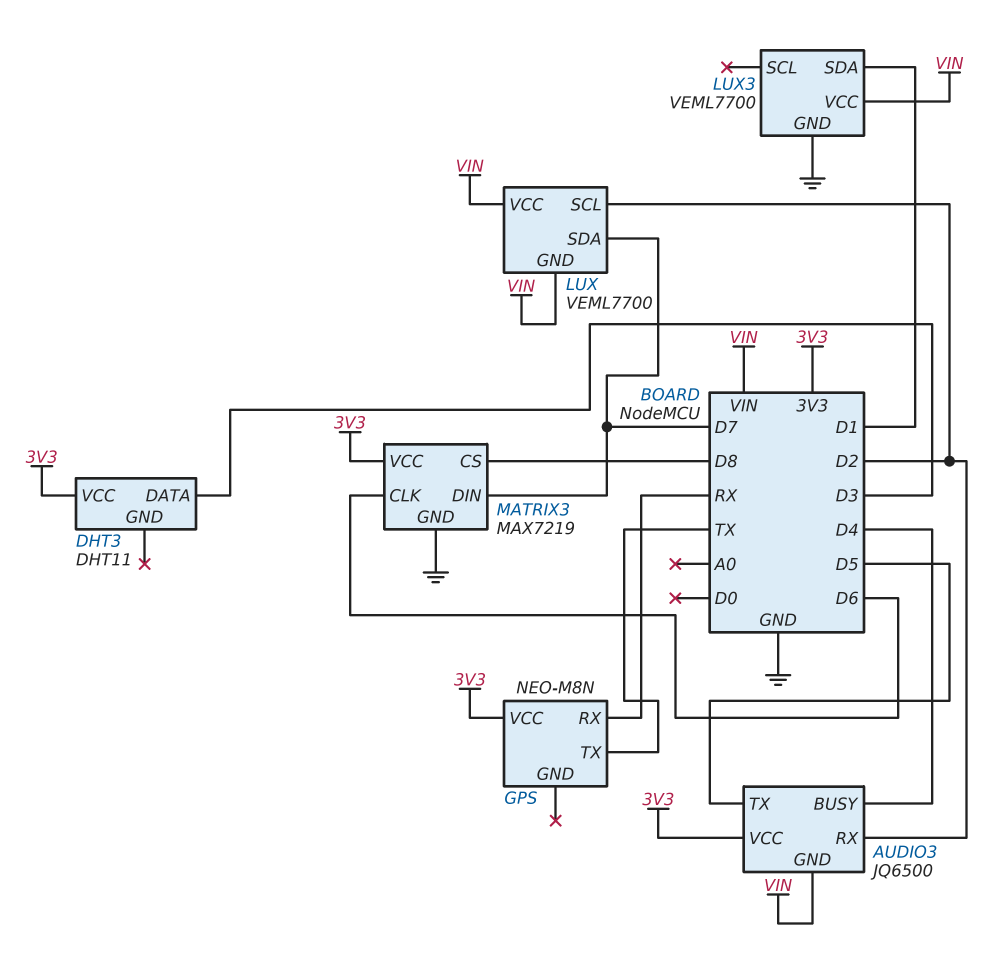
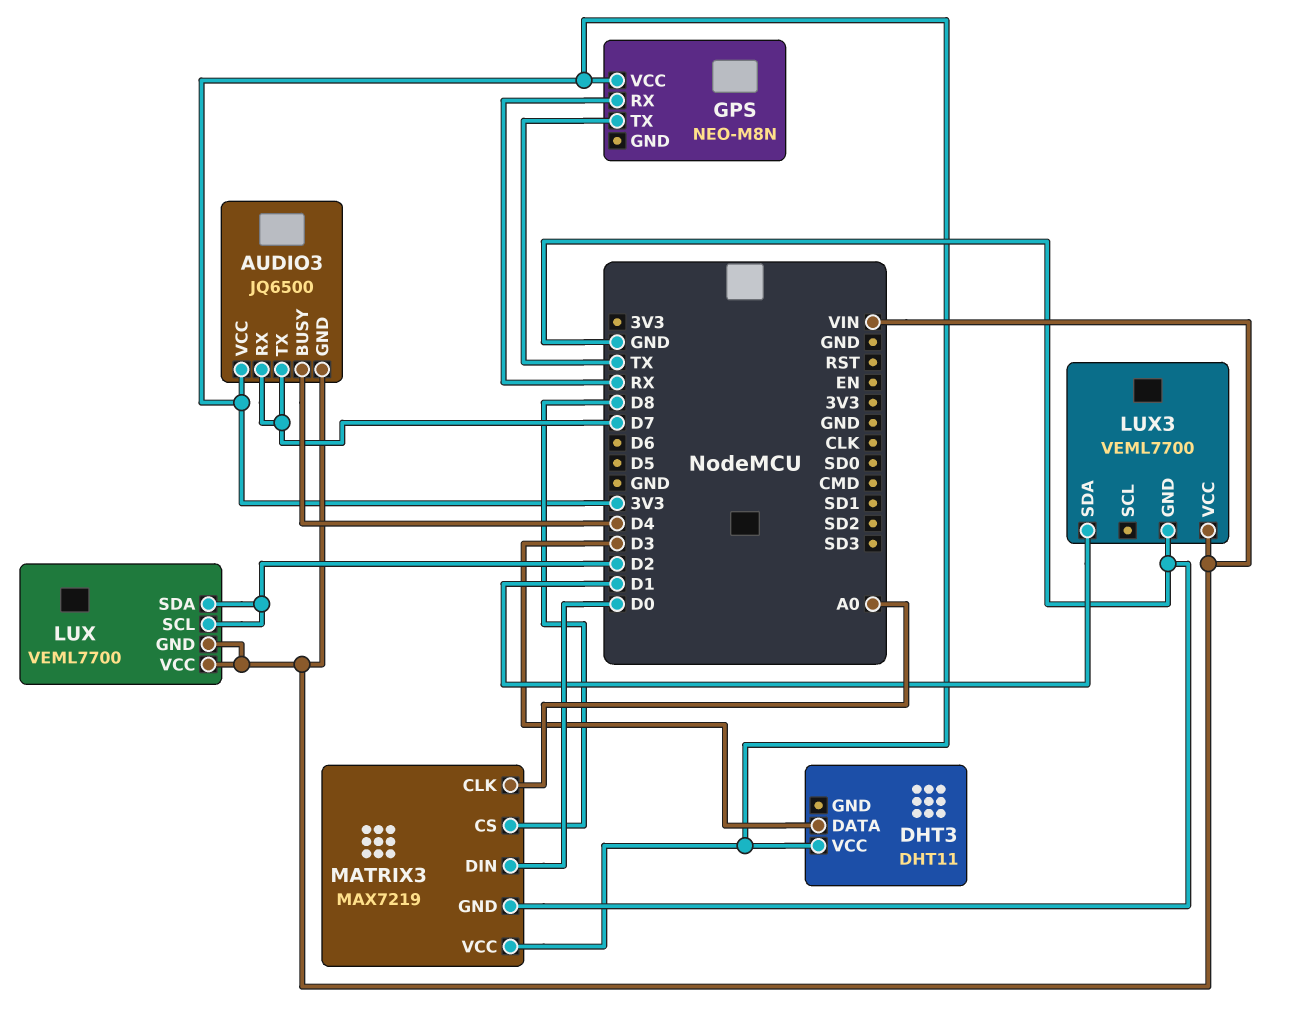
AUDIO3 pin RX: D2 -> D7
AUDIO3 pin TX: D5 -> D7
LUX pin SDA: D7 -> D2
MATRIX3 pin CLK: D6 -> A0
MATRIX3 pin DIN: D7 -> D0

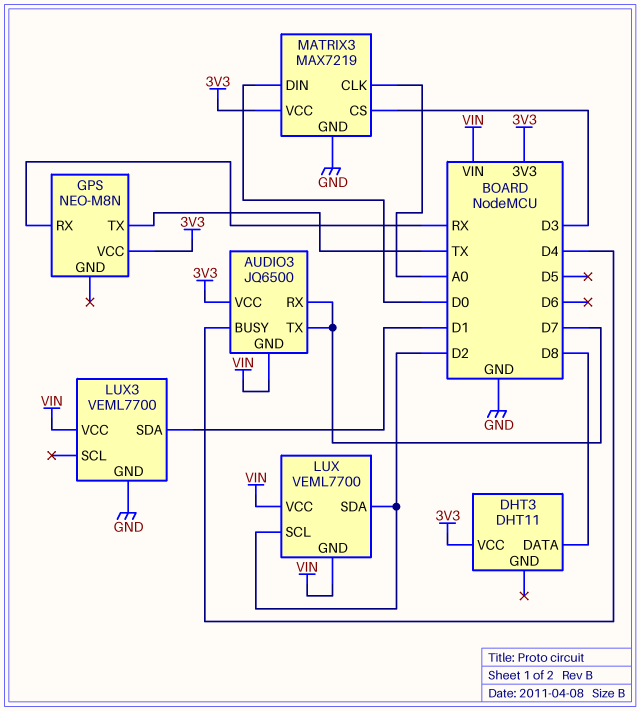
DHT3 pin DATA: D3 -> D8
MATRIX3 pin CS: D8 -> D3

